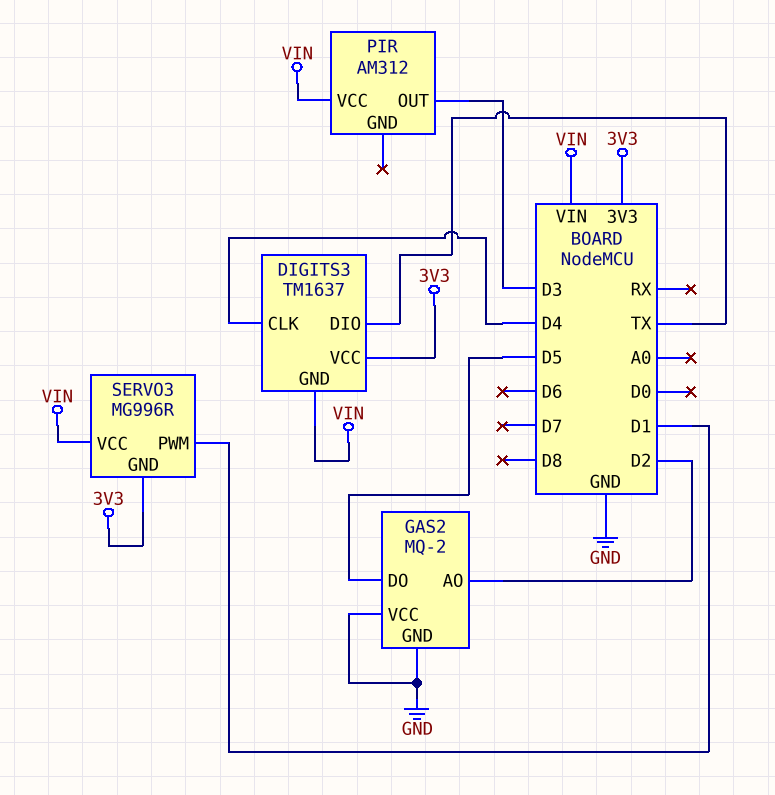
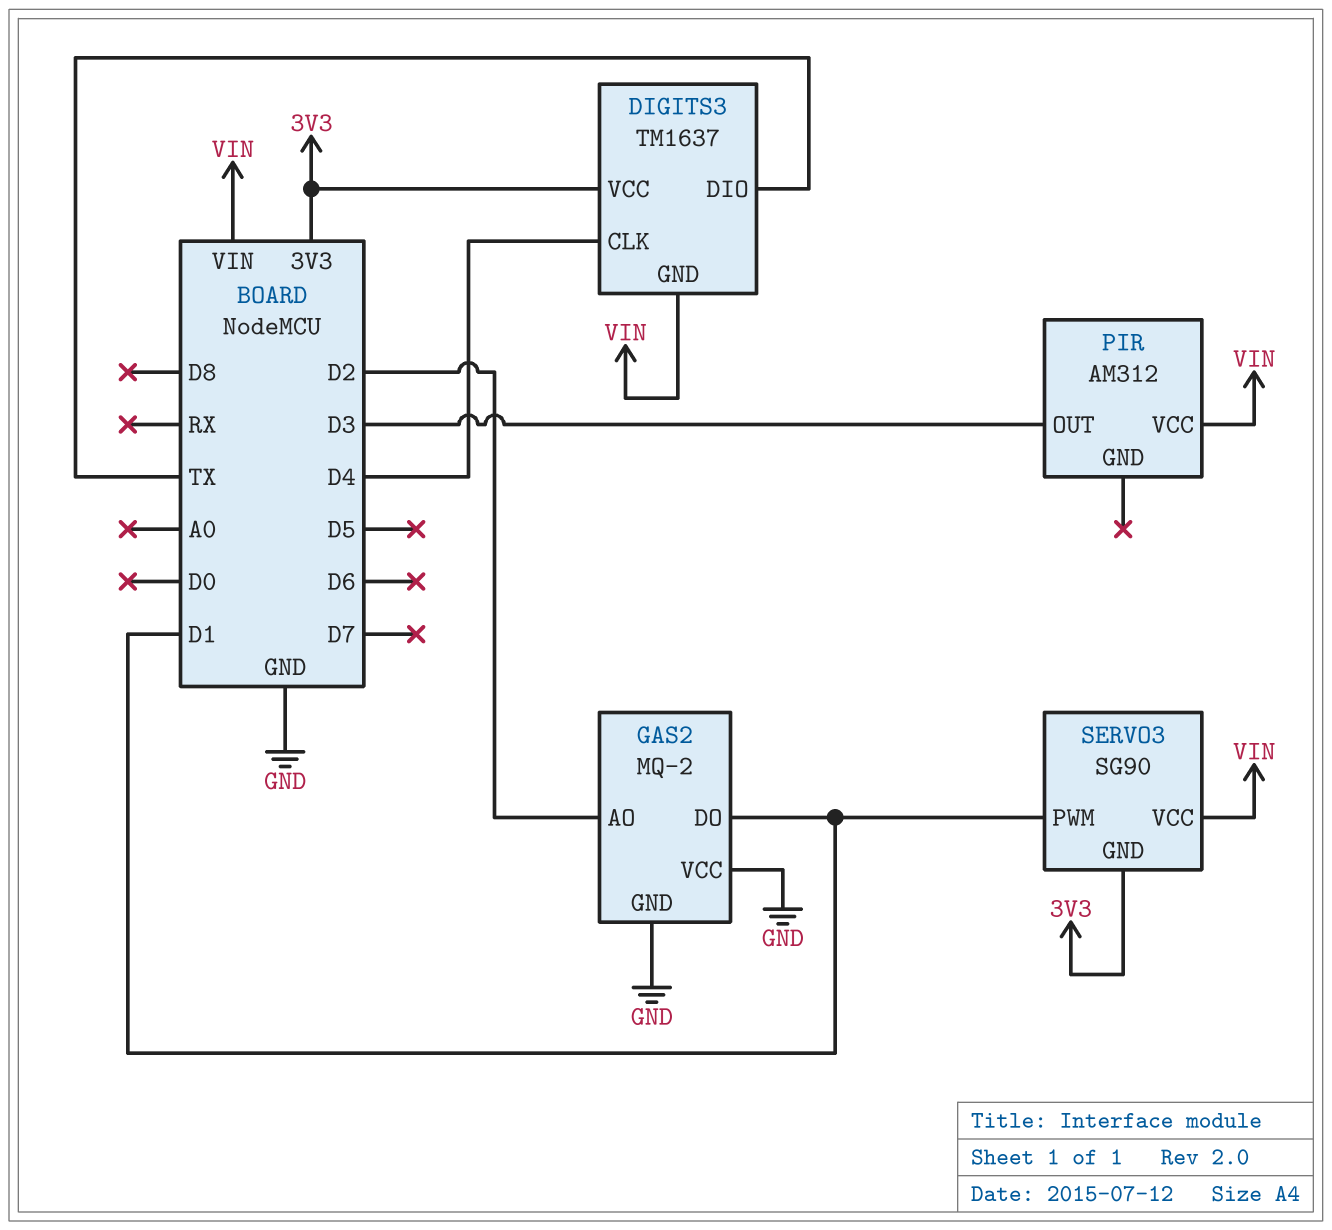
GAS2 pin DO: D5 -> D1
SERVO3: MG996R -> SG90

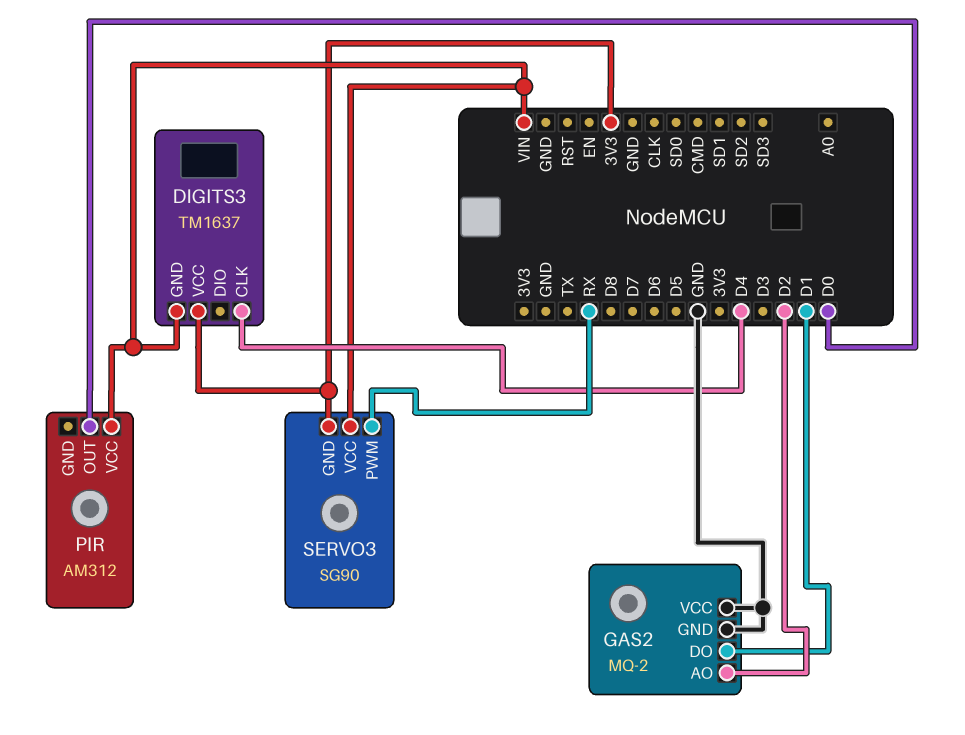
DIGITS3 pin DIO: TX -> none
PIR pin OUT: D3 -> D0
SERVO3 pin PWM: D1 -> RX

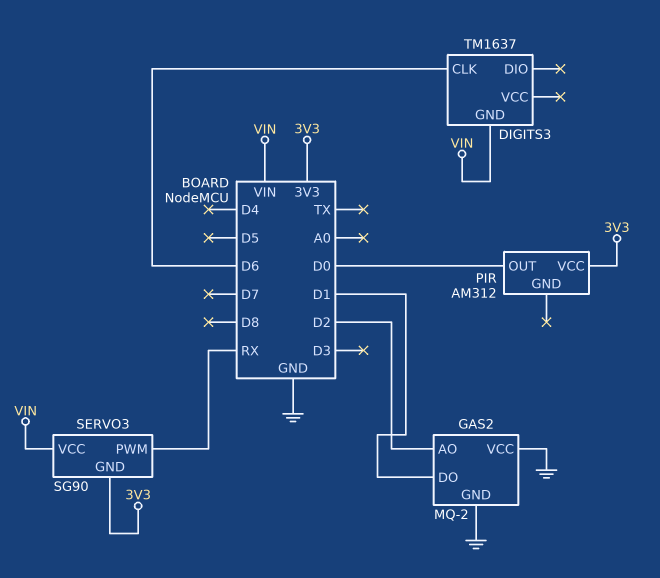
DIGITS3 pin CLK: D4 -> D6
DIGITS3 pin VCC: 3V3 -> none
PIR pin VCC: VIN -> 3V3

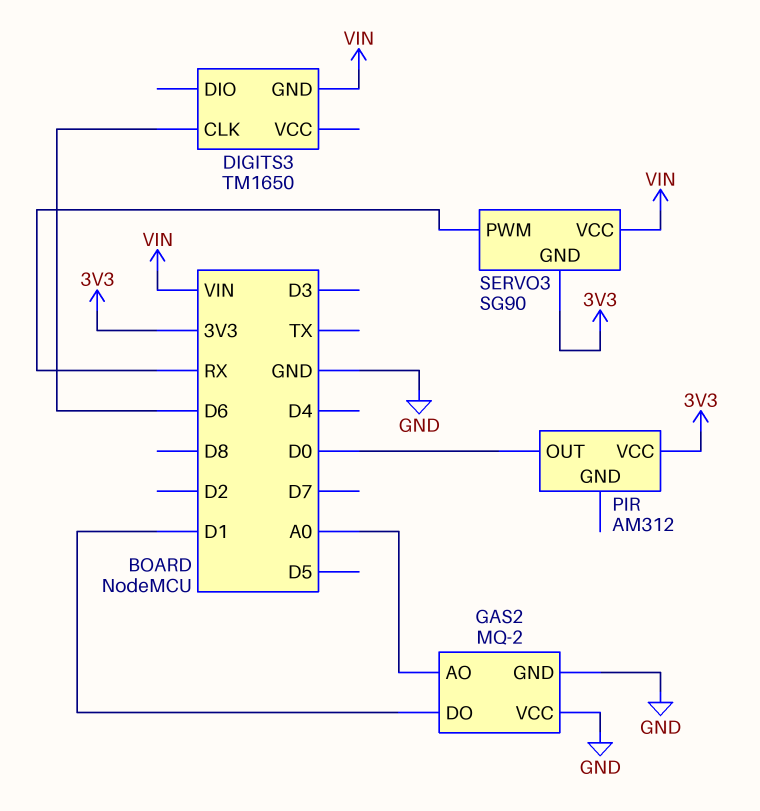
DIGITS3: TM1637 -> TM1650
GAS2 pin AO: D2 -> A0

